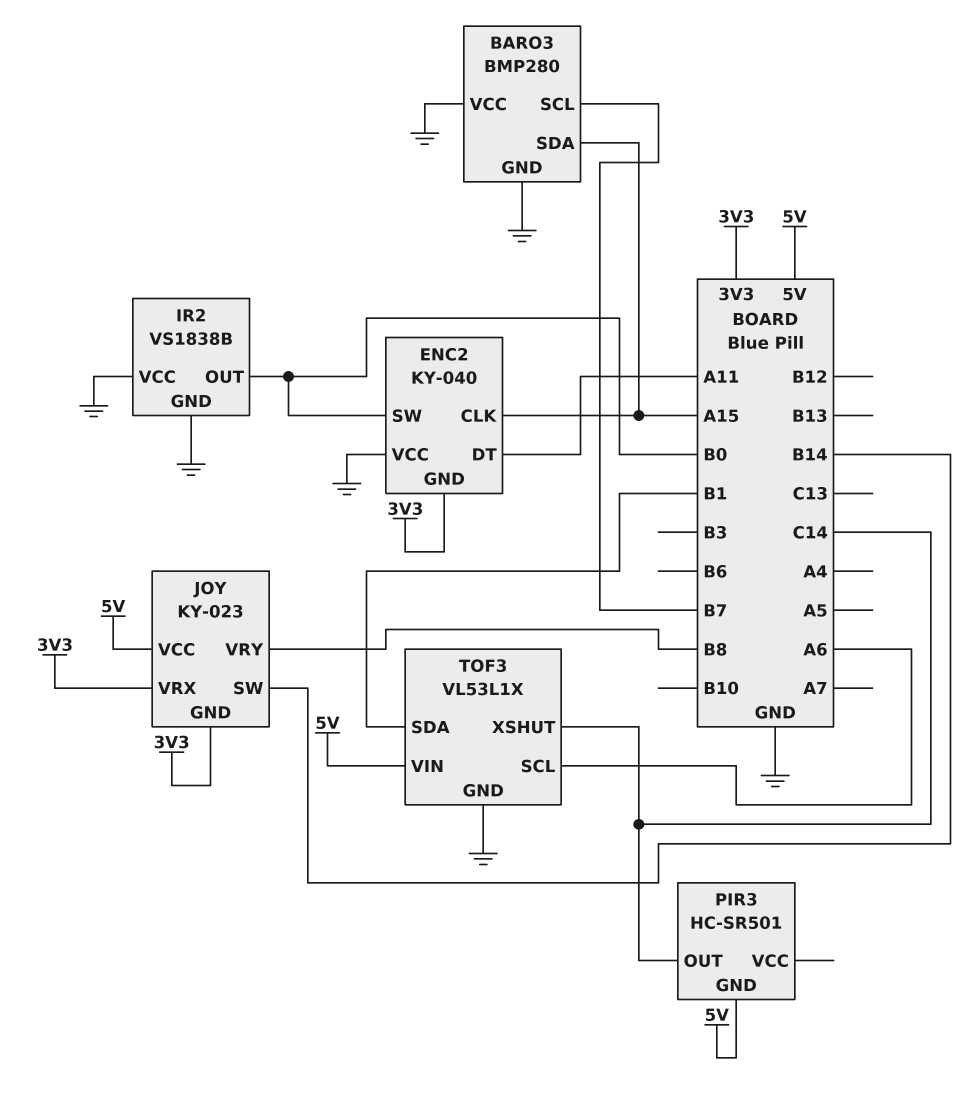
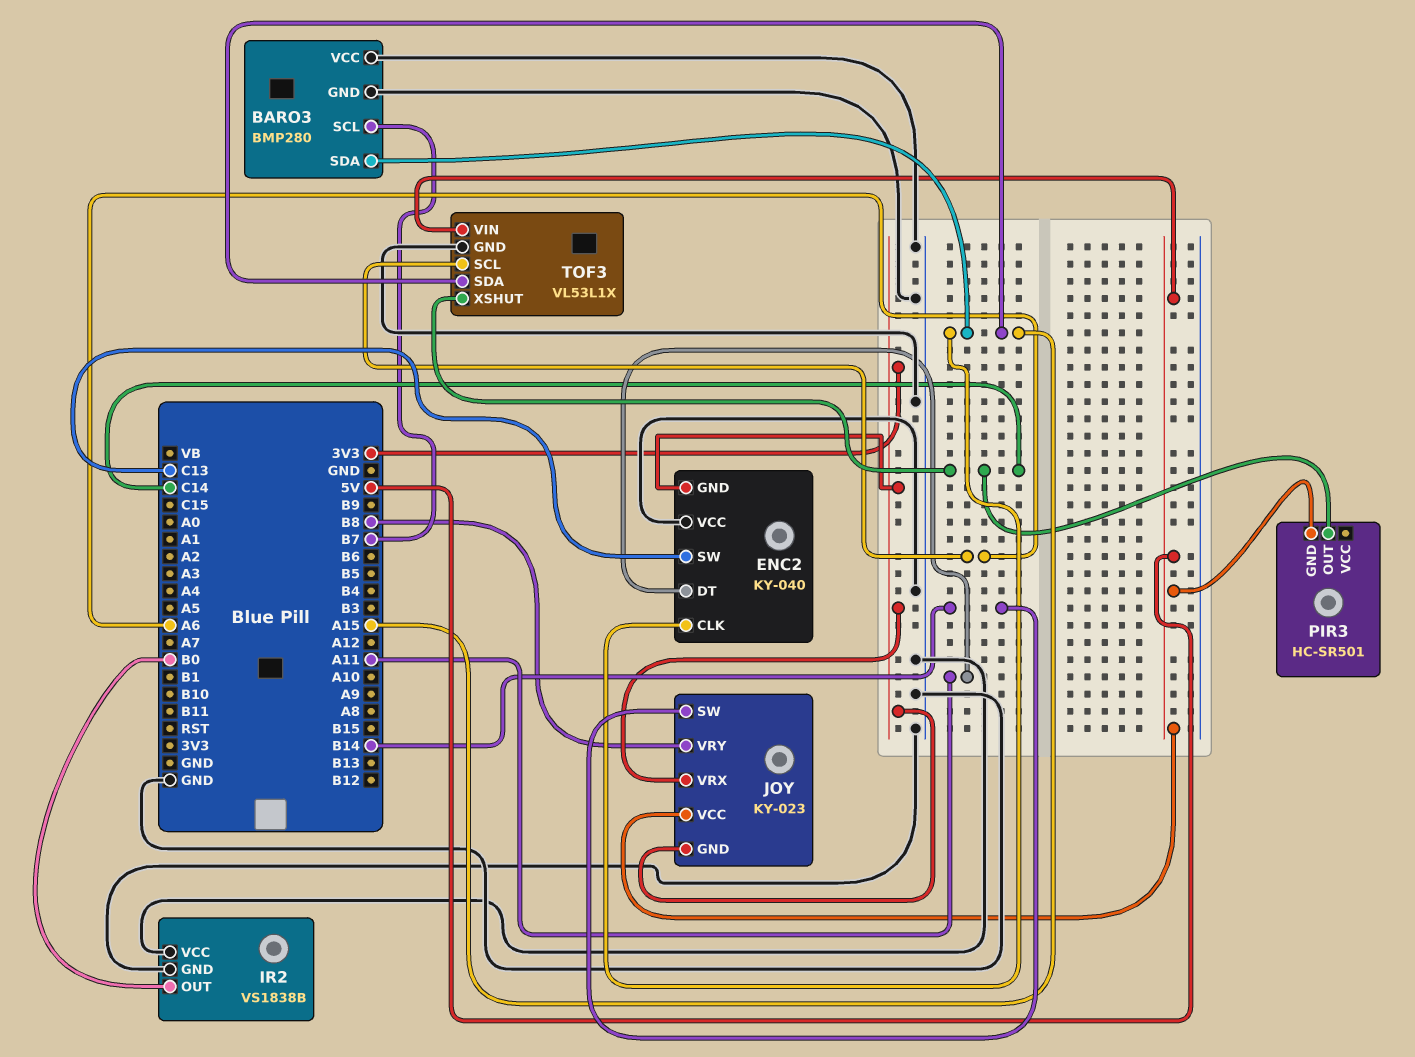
ENC2 pin SW: B0 -> C13
TOF3 pin SDA: B1 -> A15

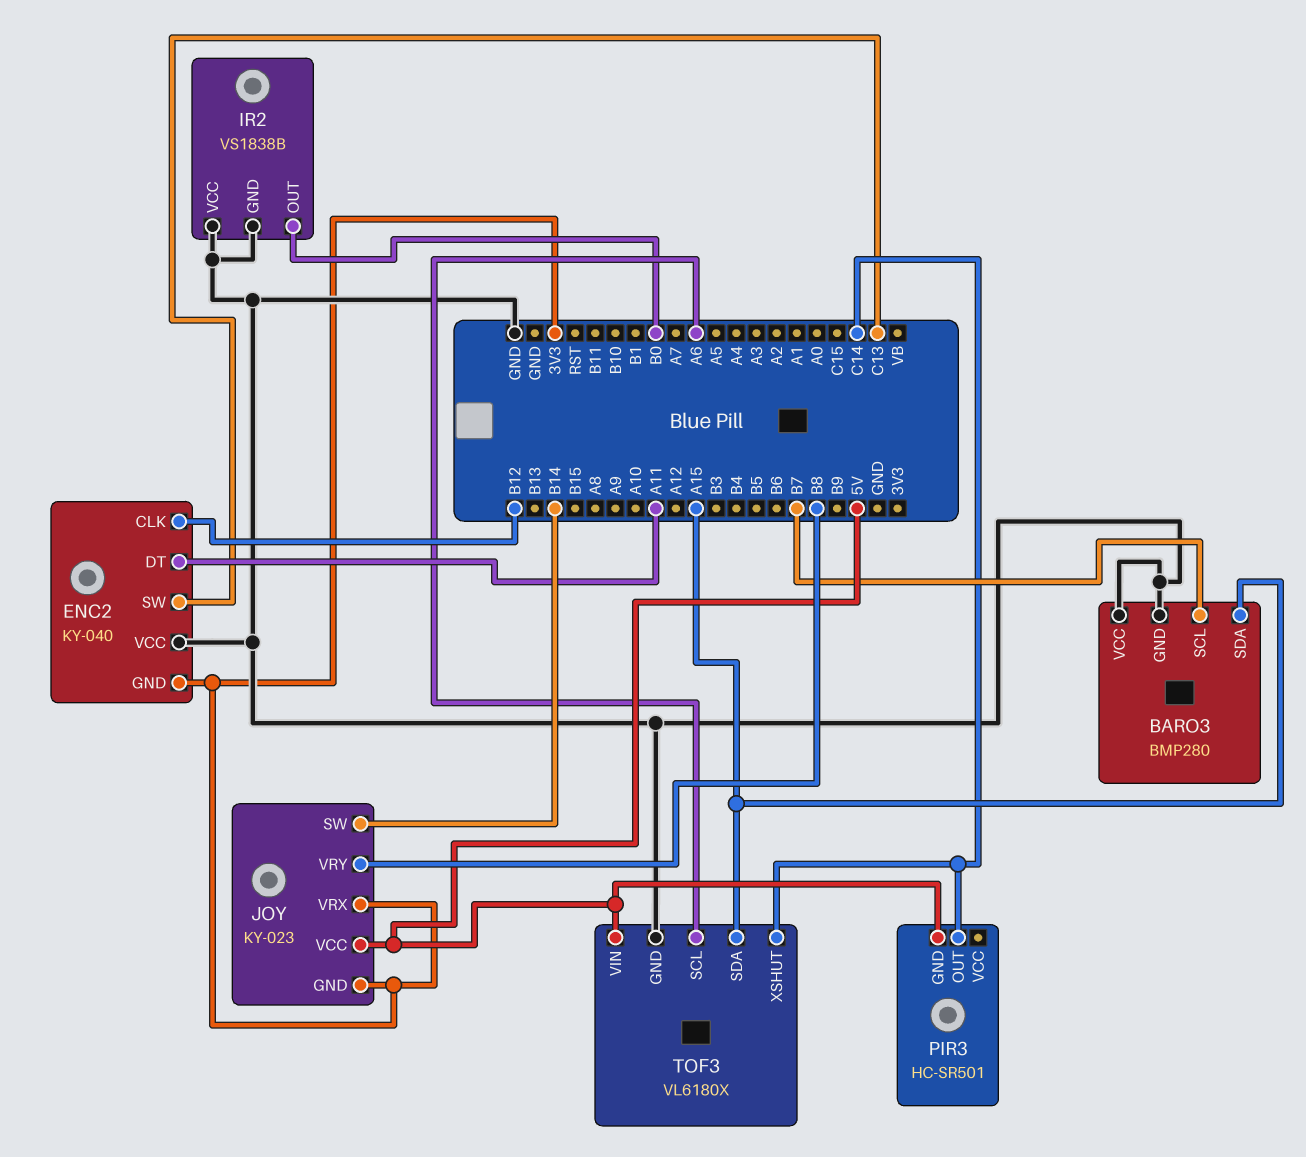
ENC2 pin CLK: A15 -> B12
TOF3: VL53L1X -> VL6180X

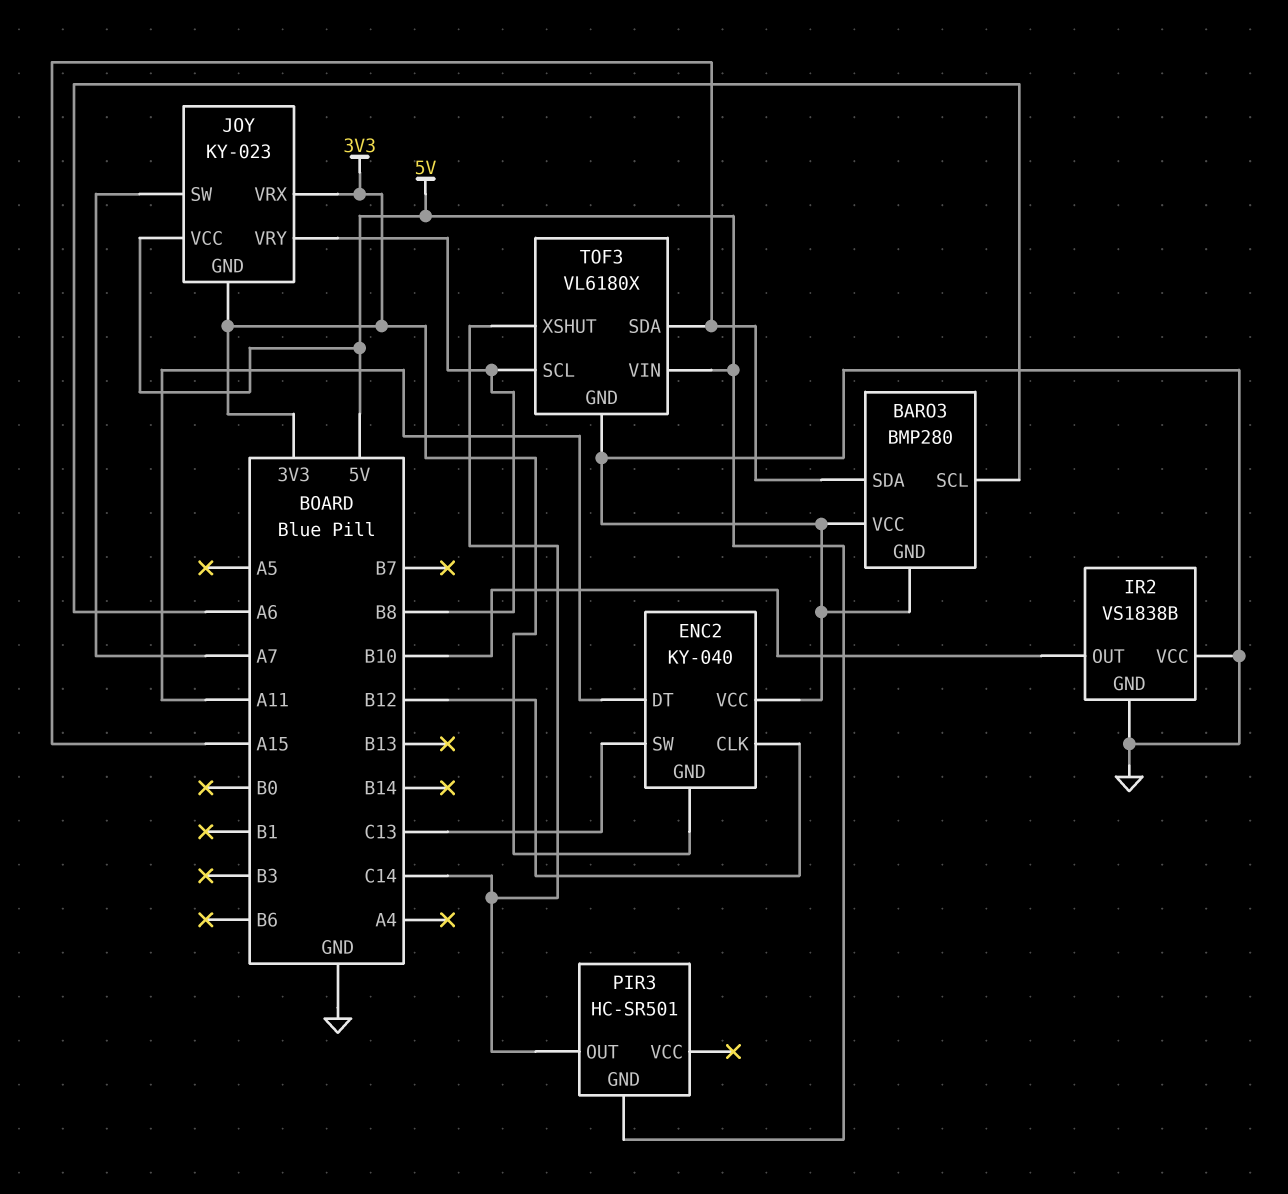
BARO3 pin SCL: B7 -> A6
IR2 pin OUT: B0 -> B10
JOY pin SW: B14 -> A7
TOF3 pin SCL: A6 -> B8

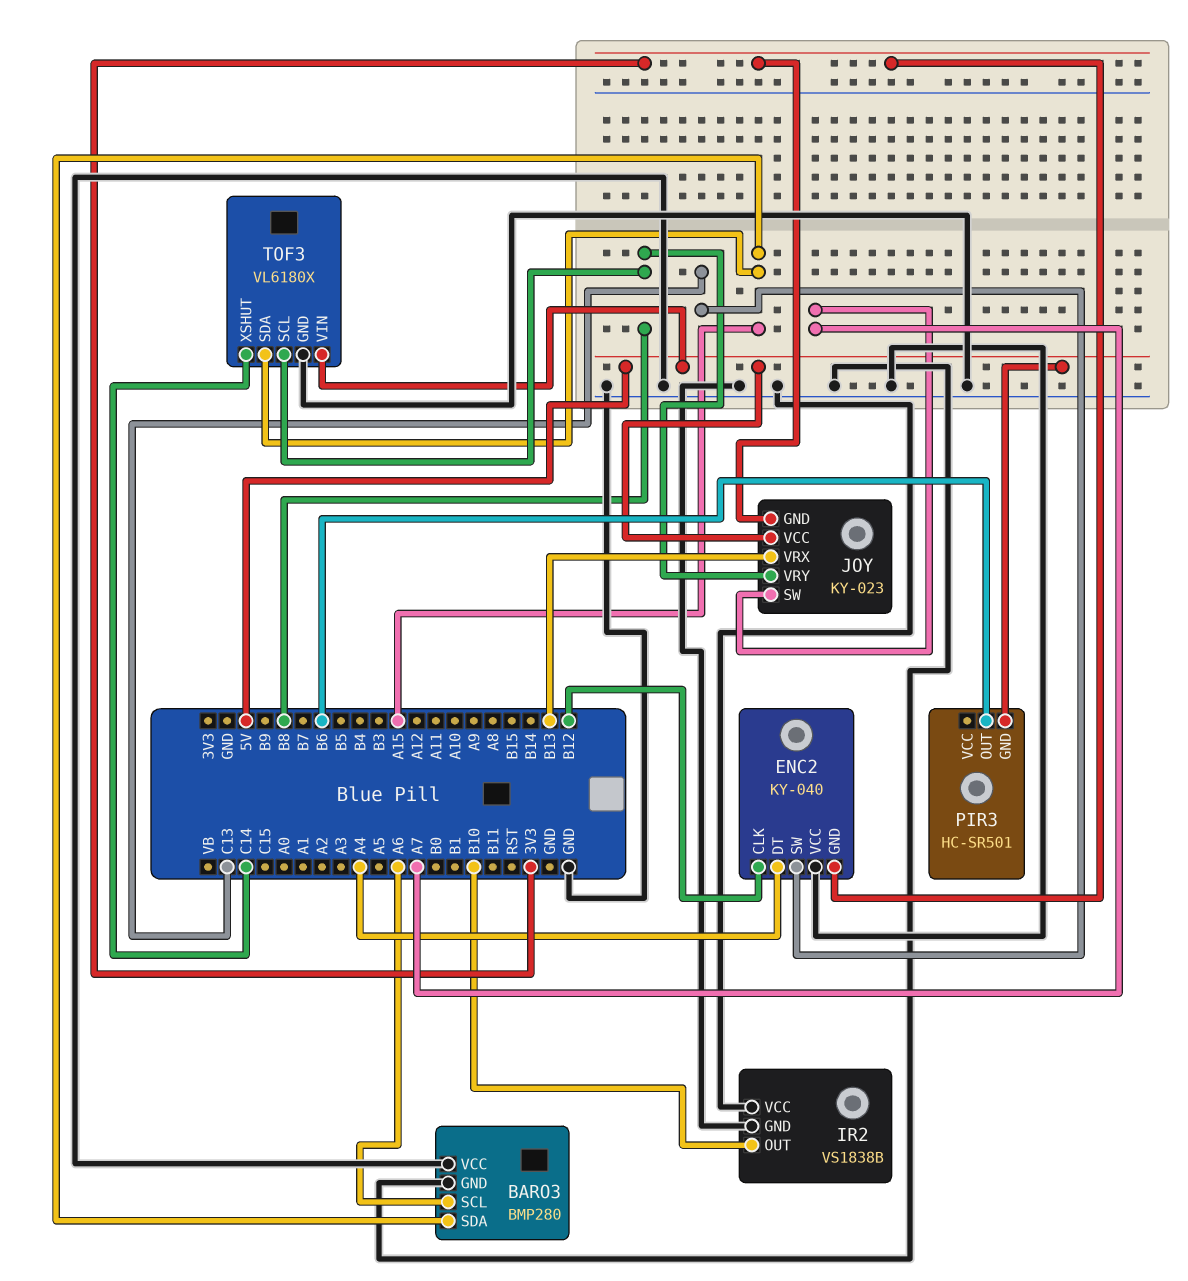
ENC2 pin DT: A11 -> A4
JOY pin VRX: 3V3 -> B13
PIR3 pin OUT: C14 -> B6

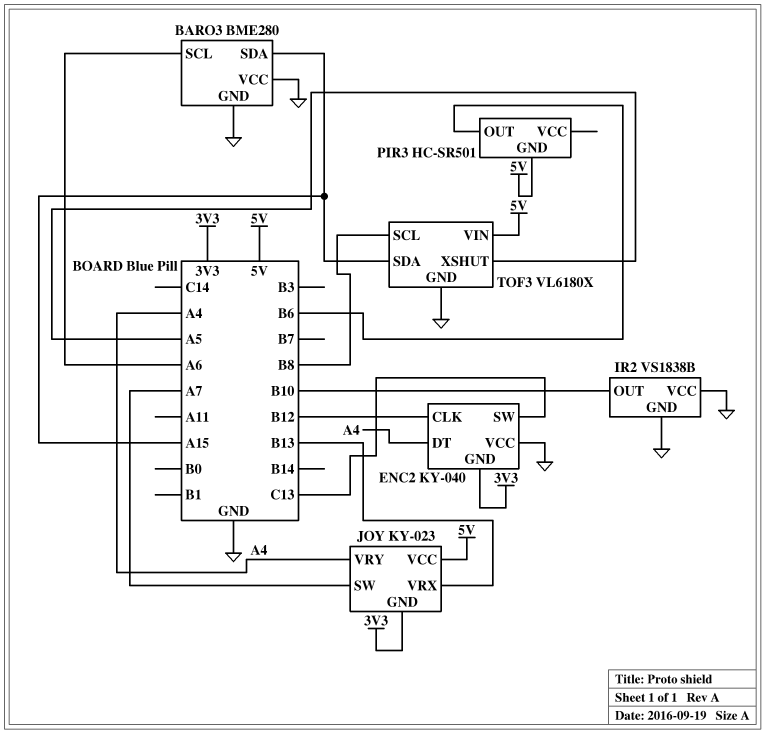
BARO3: BMP280 -> BME280
JOY pin VRY: B8 -> A4
TOF3 pin XSHUT: C14 -> A5

